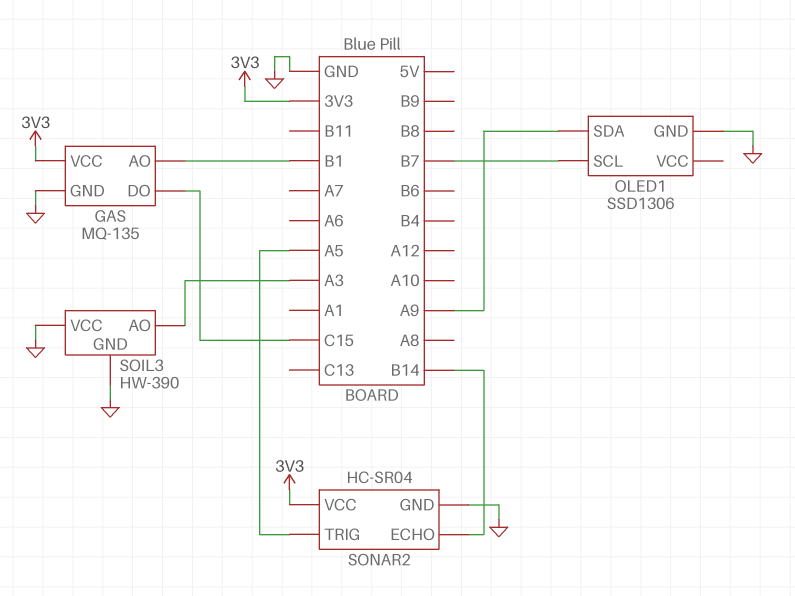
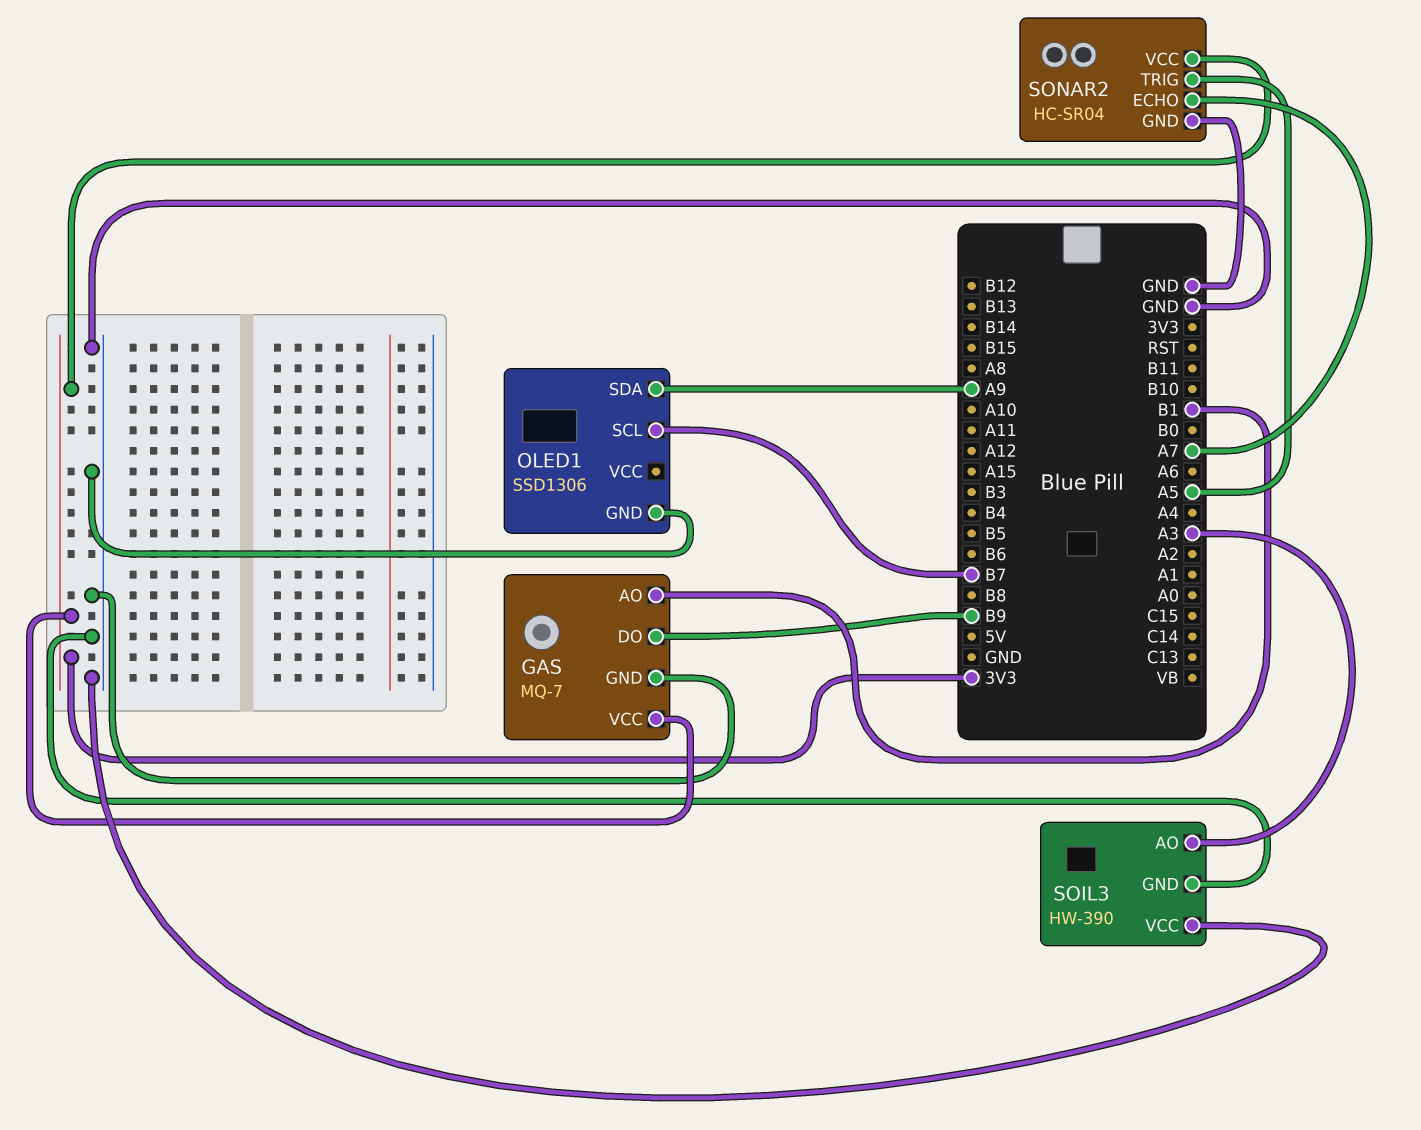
GAS: MQ-135 -> MQ-7
GAS pin DO: C15 -> B9
SONAR2 pin ECHO: B14 -> A7

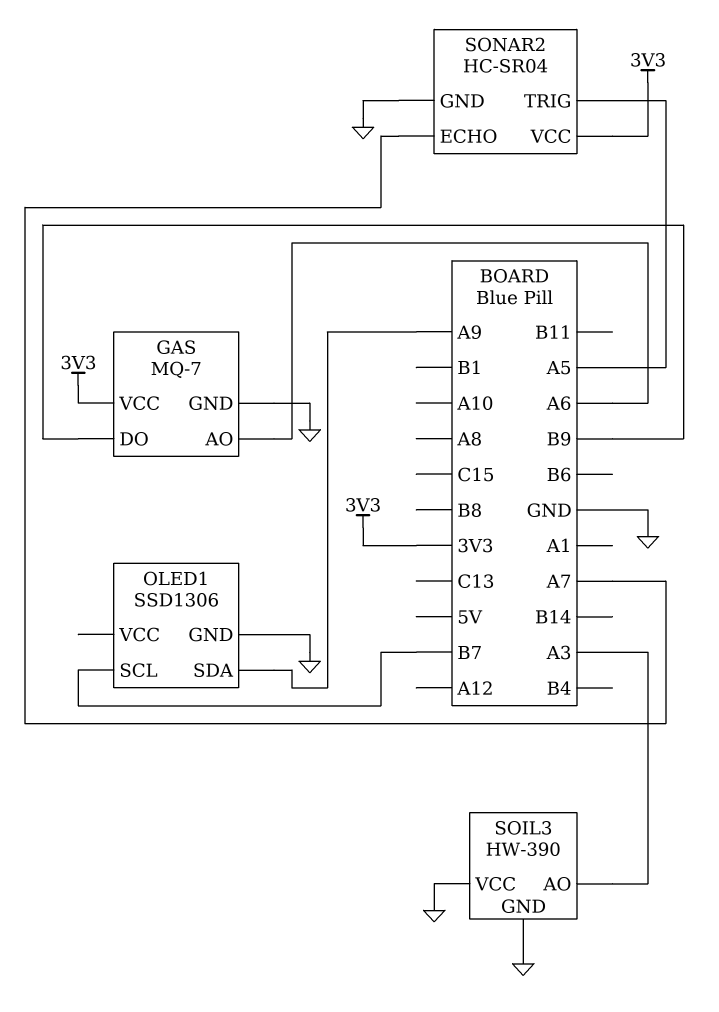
GAS pin AO: B1 -> A6

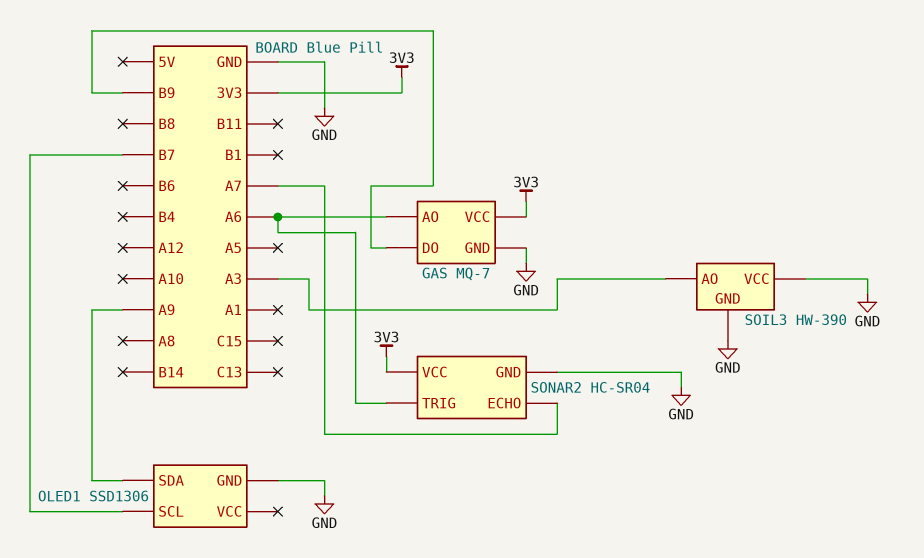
SONAR2 pin TRIG: A5 -> A6

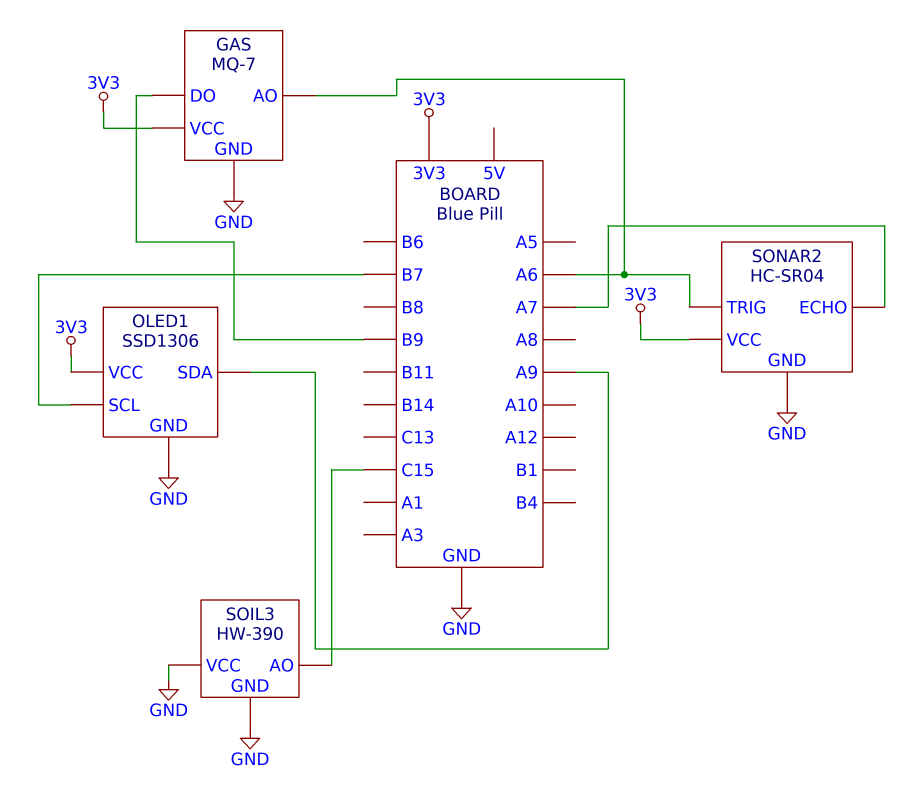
OLED1 pin VCC: none -> 3V3
SOIL3 pin AO: A3 -> C15

